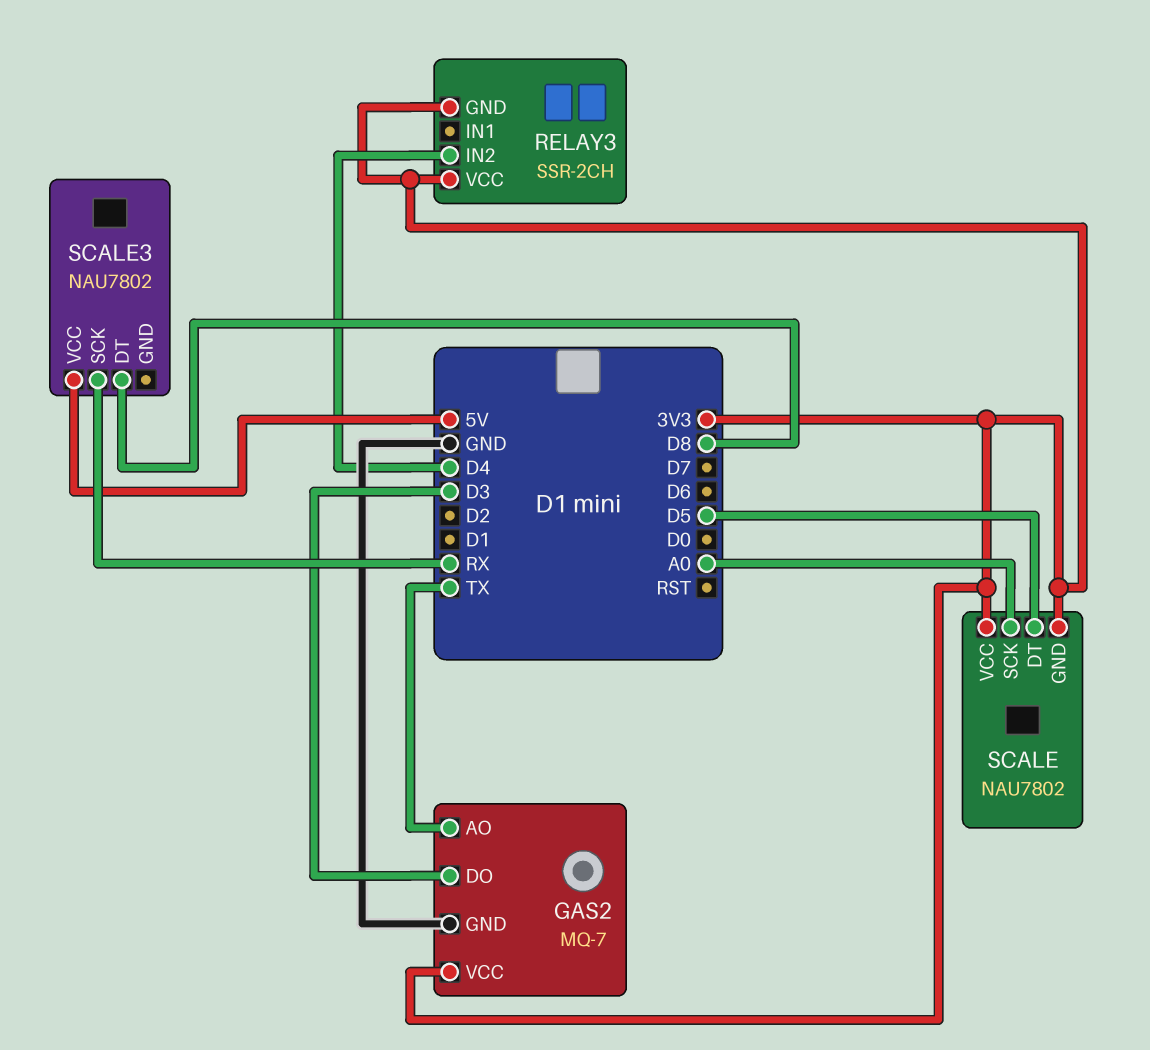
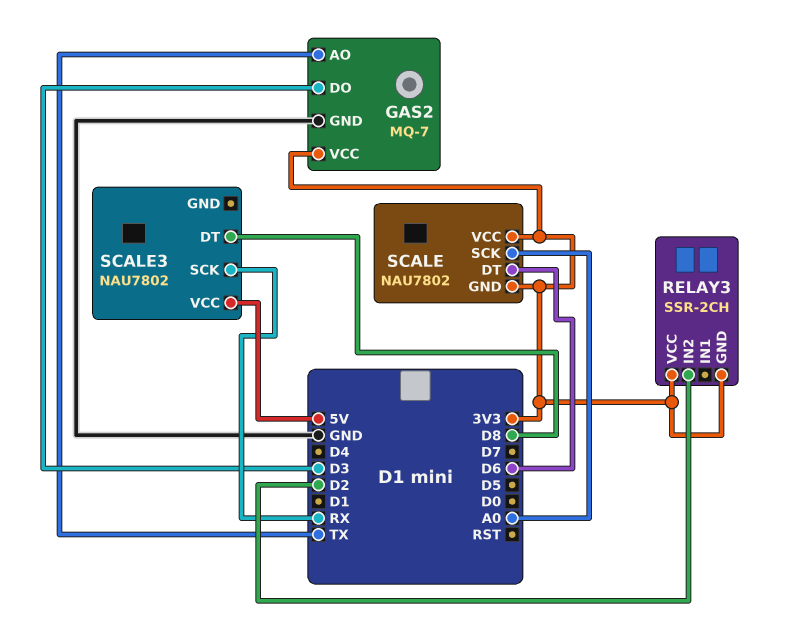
RELAY3 pin IN2: D4 -> D2
SCALE pin DT: D5 -> D6

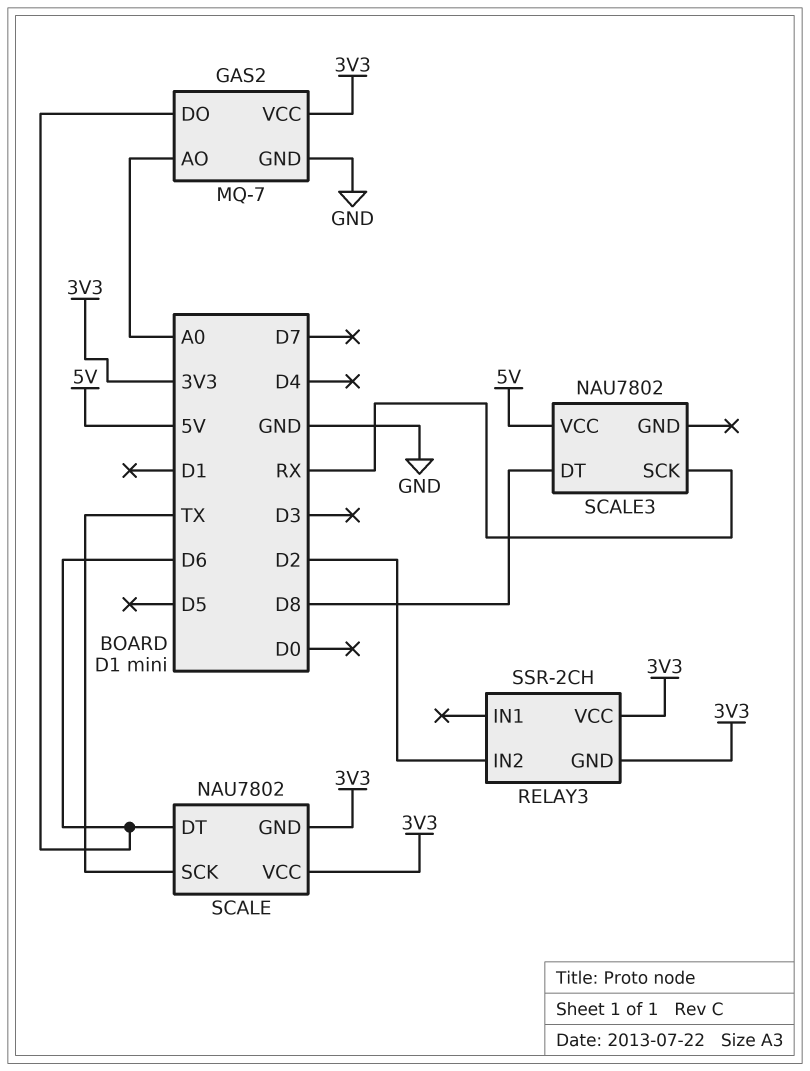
GAS2 pin AO: TX -> A0
GAS2 pin DO: D3 -> D6
SCALE pin SCK: A0 -> TX

